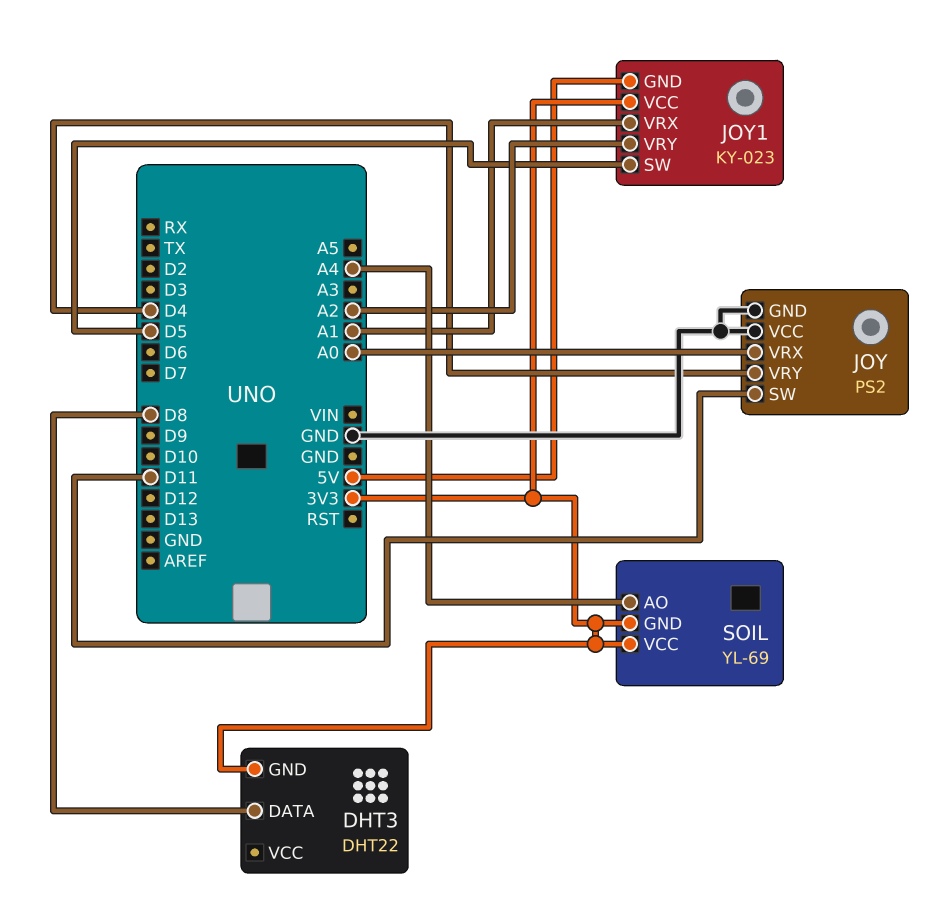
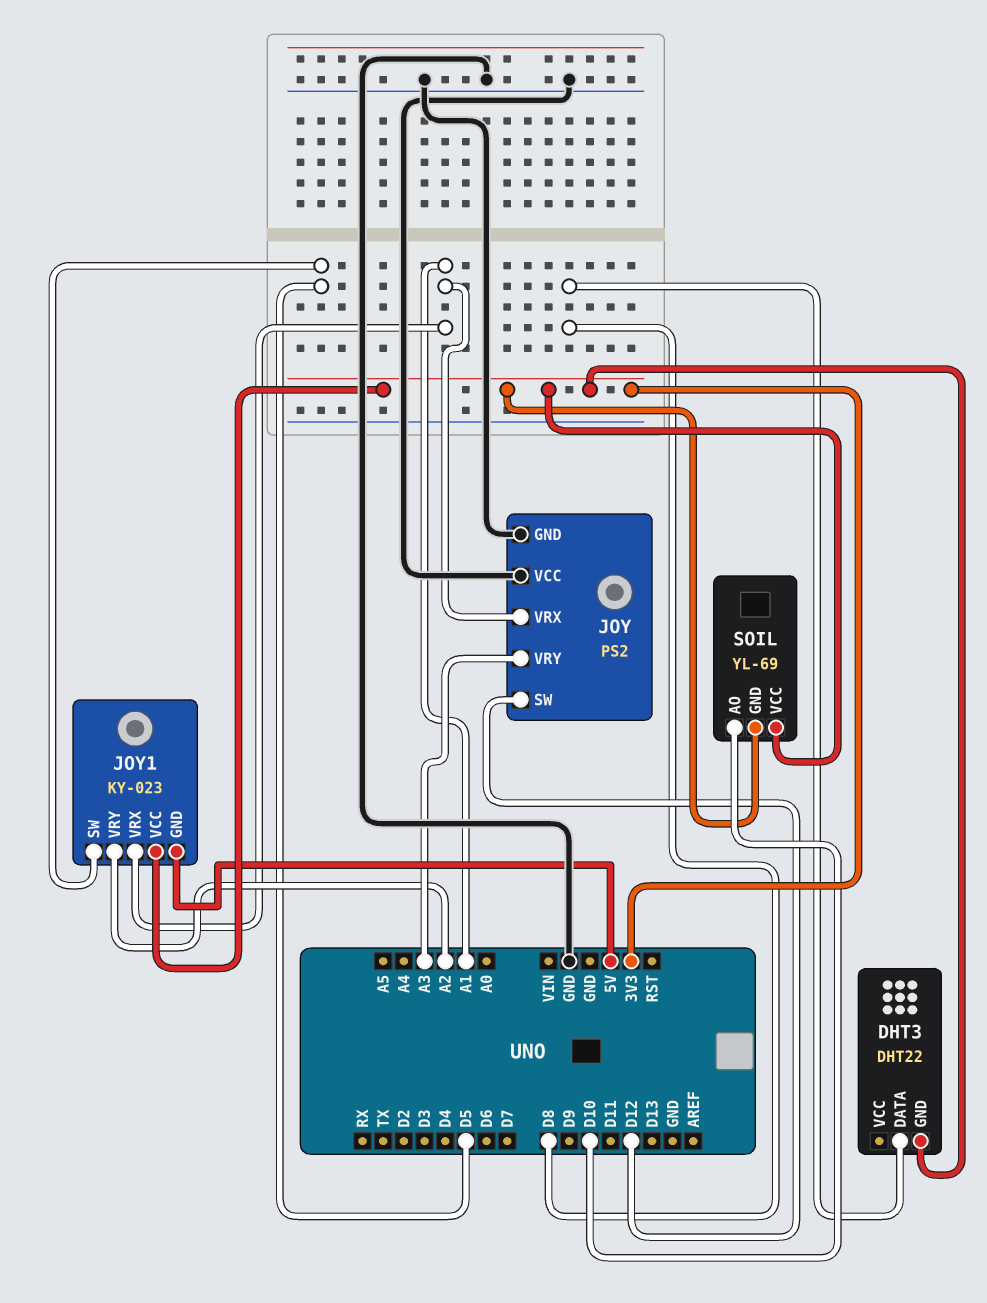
JOY pin SW: D11 -> D12
JOY pin VRX: A0 -> A1
JOY pin VRY: D4 -> A3
SOIL pin AO: A4 -> D10

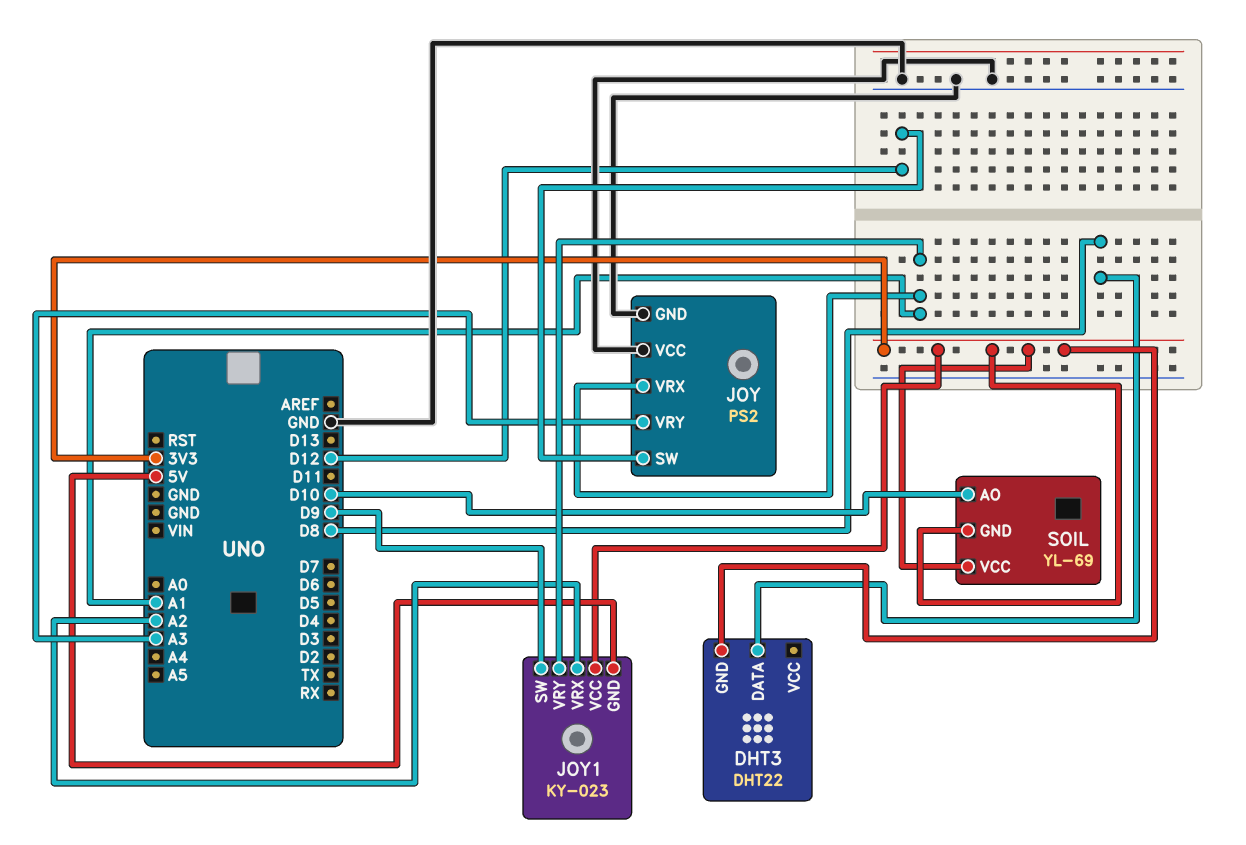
JOY1 pin SW: D5 -> D9
JOY1 pin VRX: A1 -> A2
JOY1 pin VRY: A2 -> A1

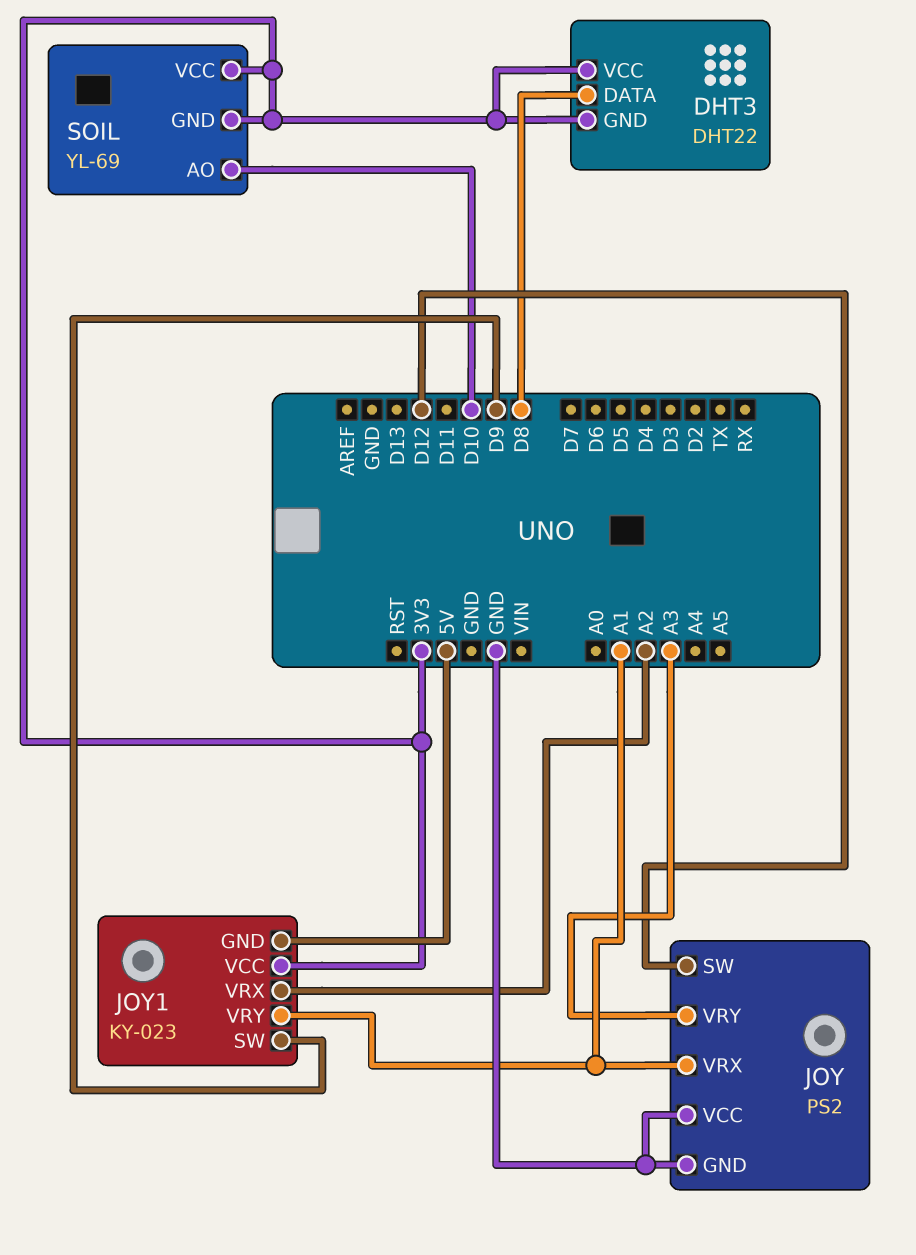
DHT3 pin VCC: none -> 3V3

